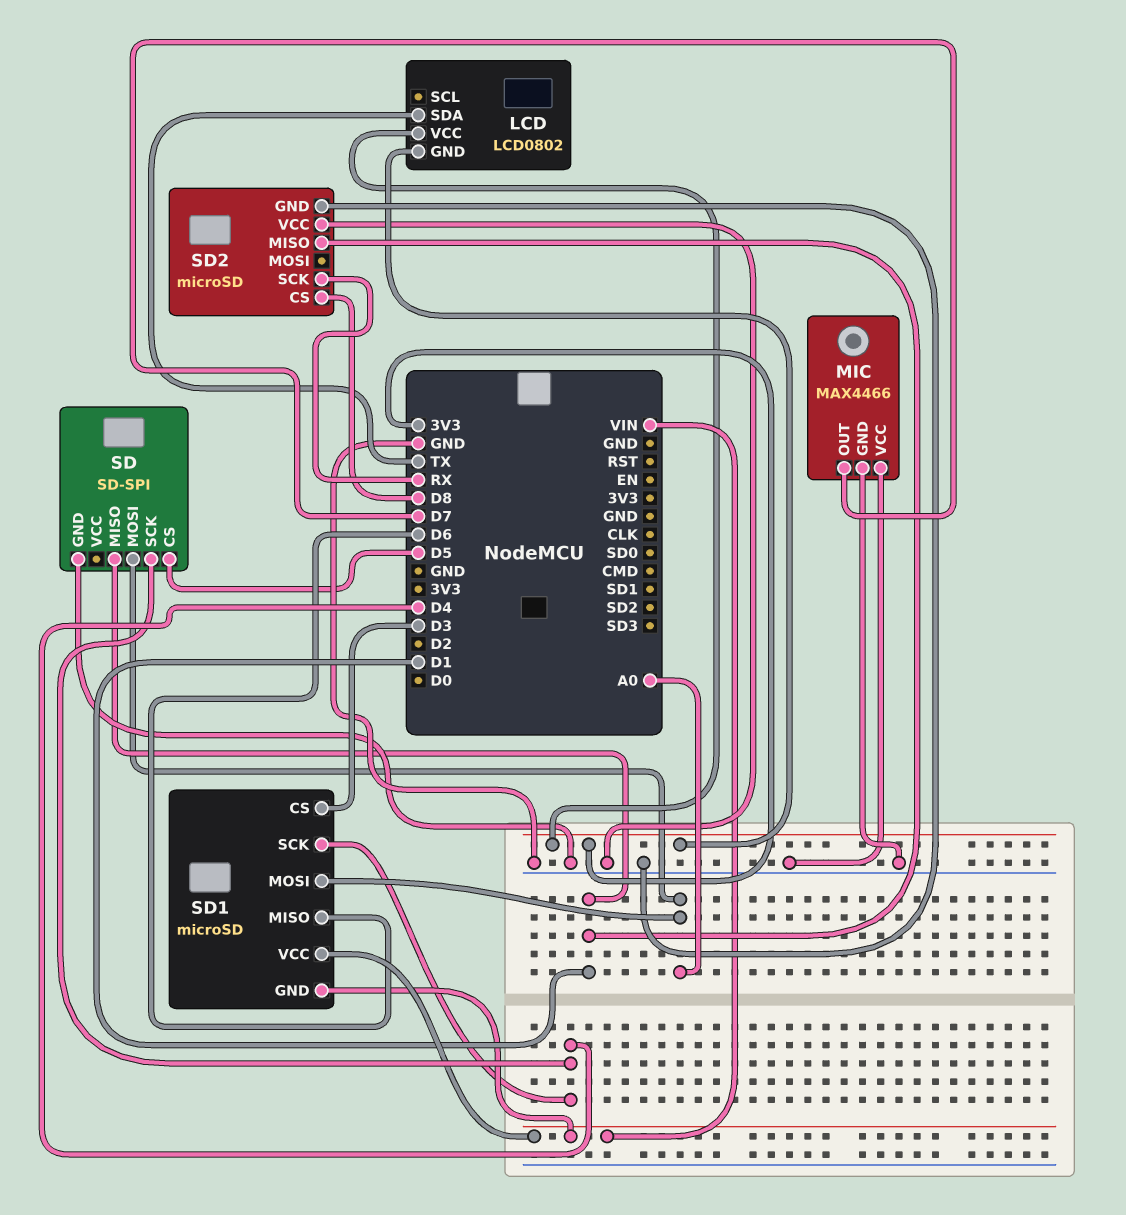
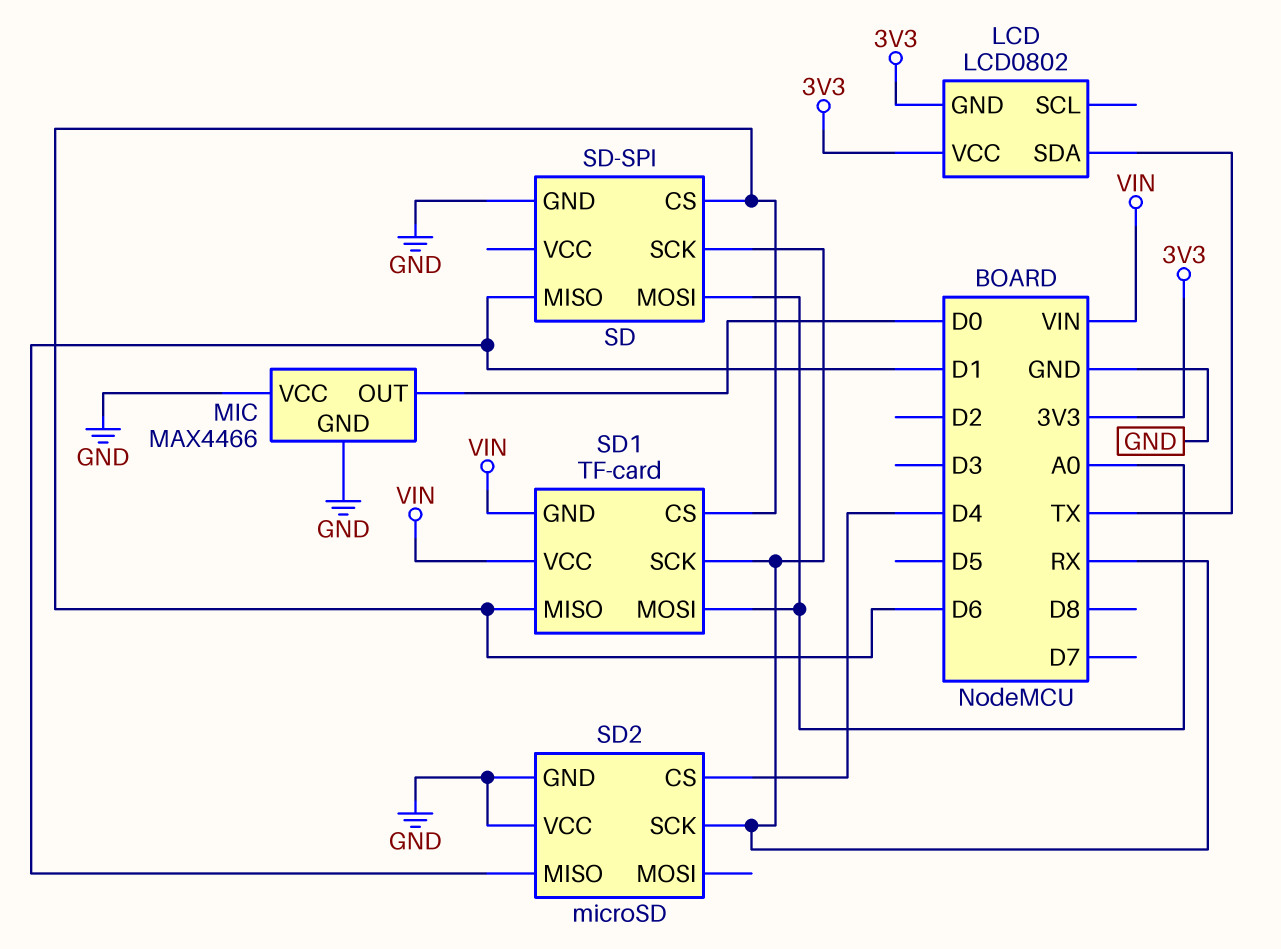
MIC pin OUT: D7 -> D0
SD pin CS: D5 -> D6
SD pin SCK: D4 -> RX
SD1: microSD -> TF-card
SD1 pin CS: D3 -> D6
SD1 pin SCK: D4 -> RX
SD2 pin CS: D8 -> D4

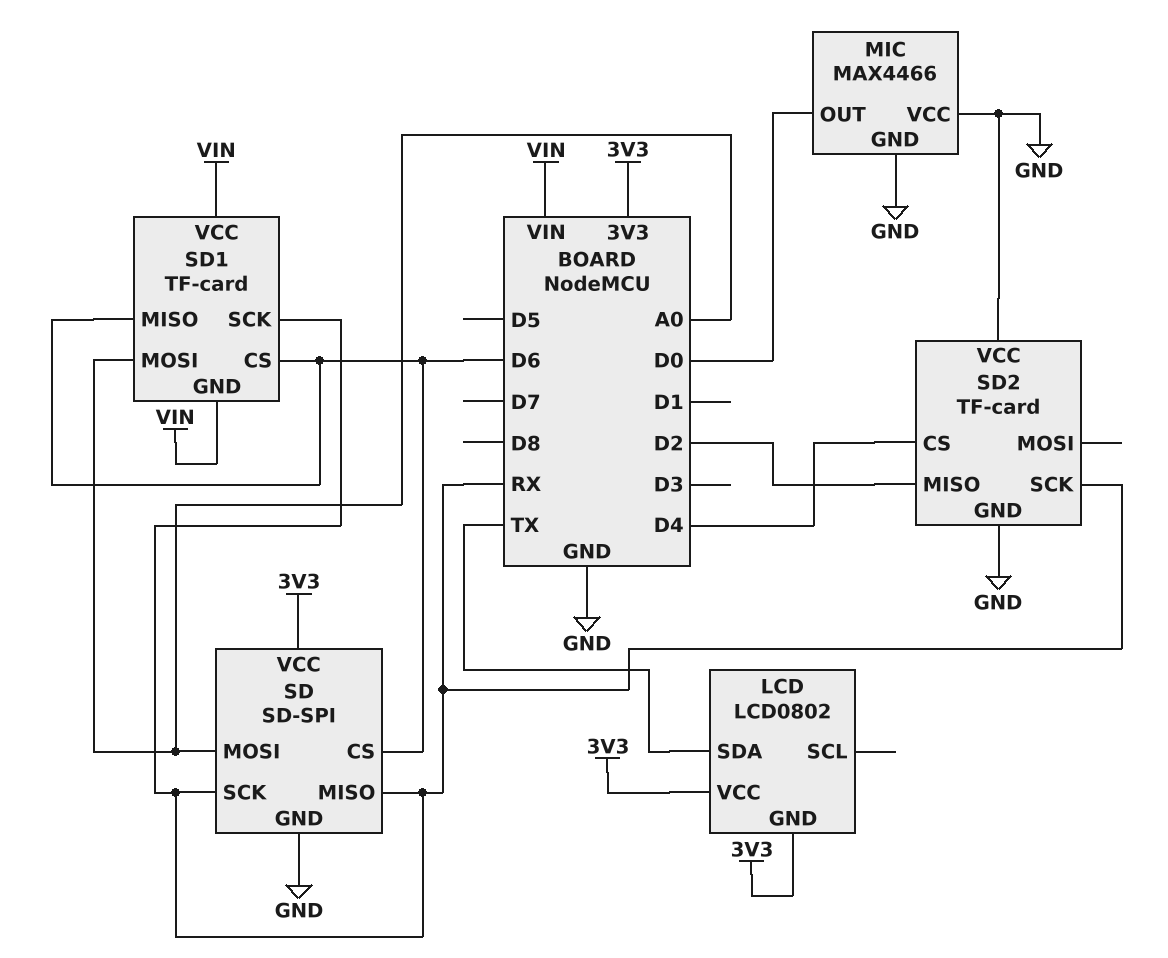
SD pin MISO: D1 -> RX
SD pin VCC: none -> 3V3
SD2: microSD -> TF-card
SD2 pin MISO: D1 -> D2

